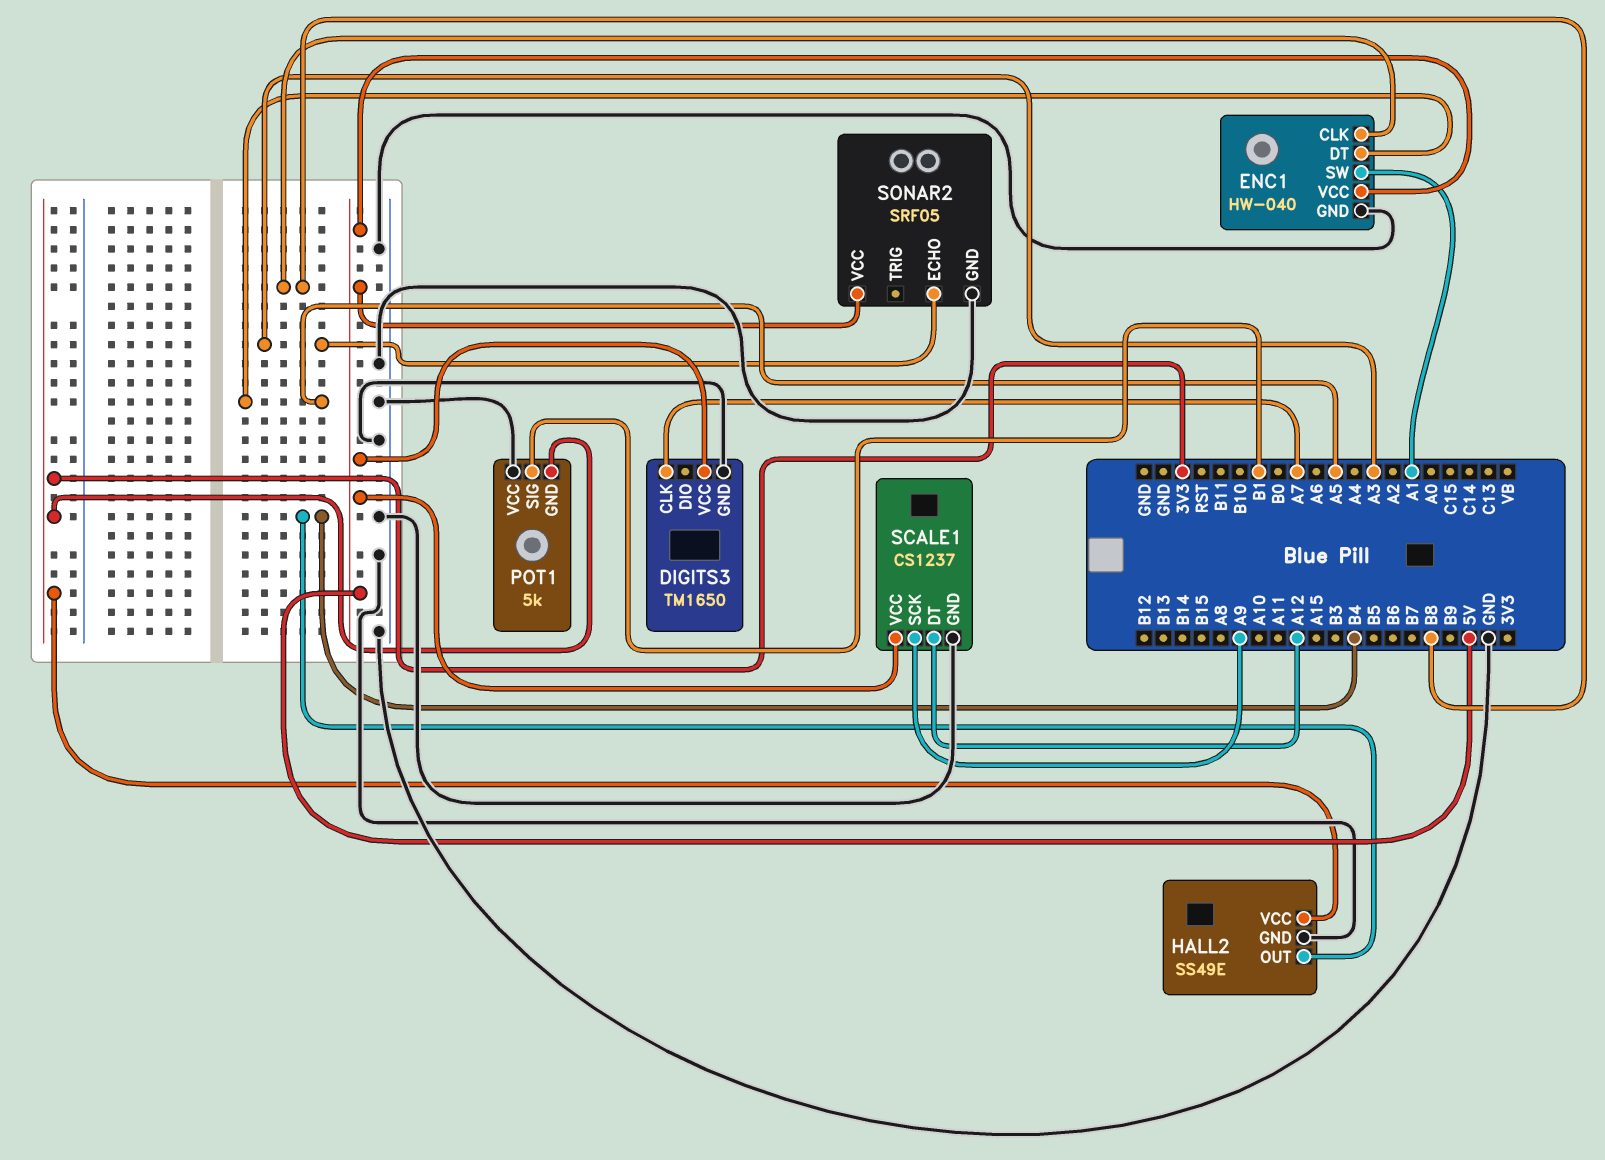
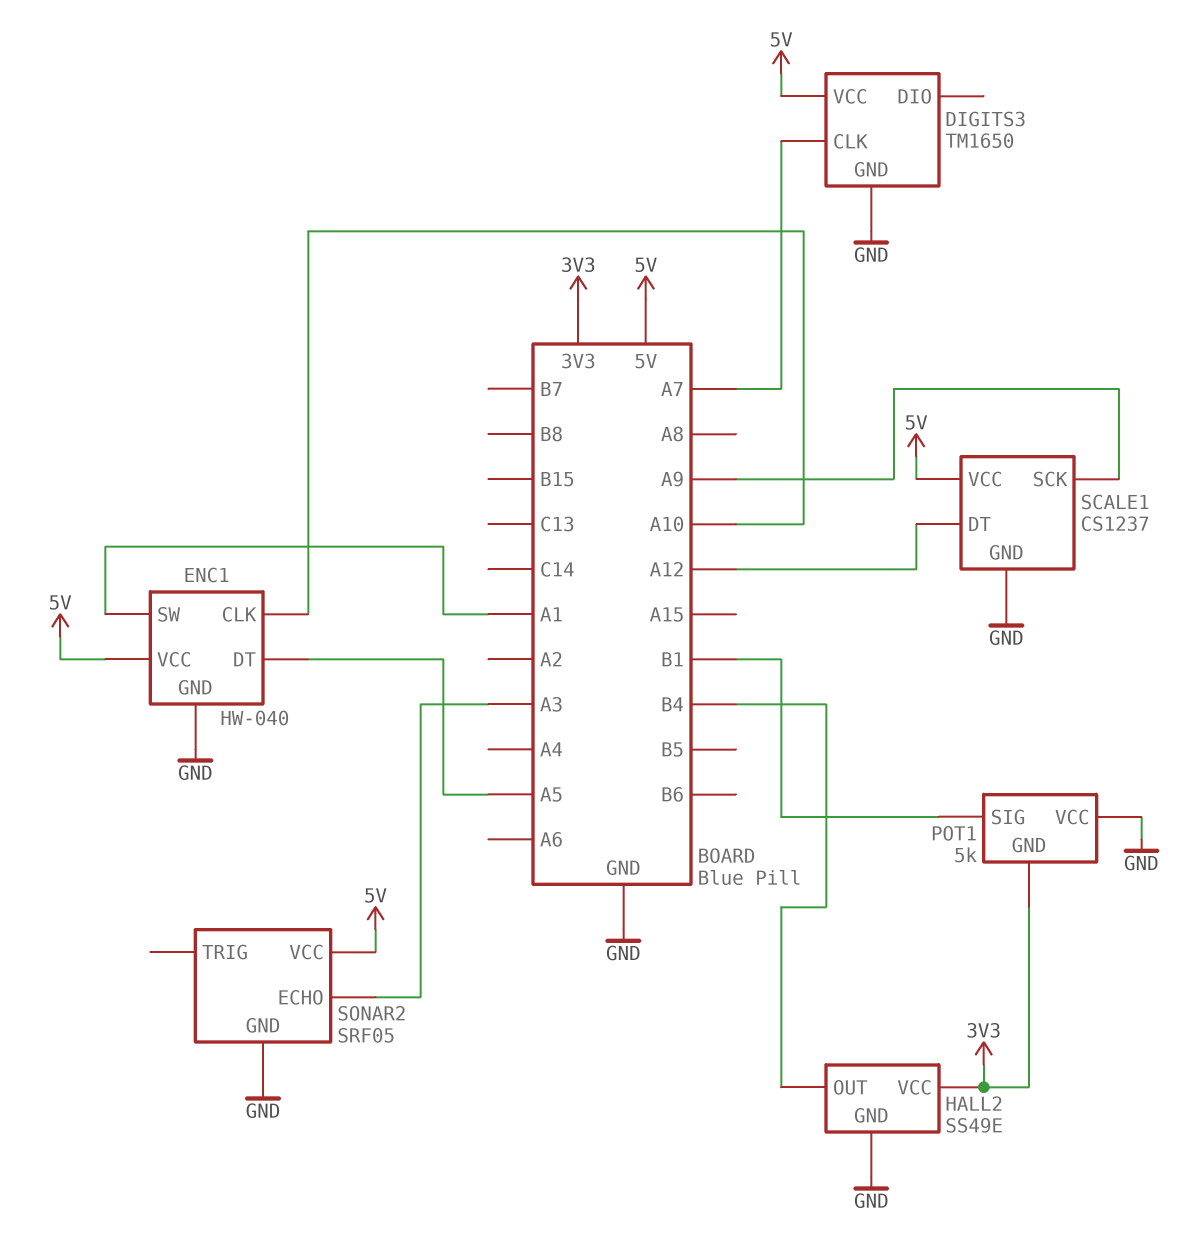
ENC1 pin CLK: B8 -> A10

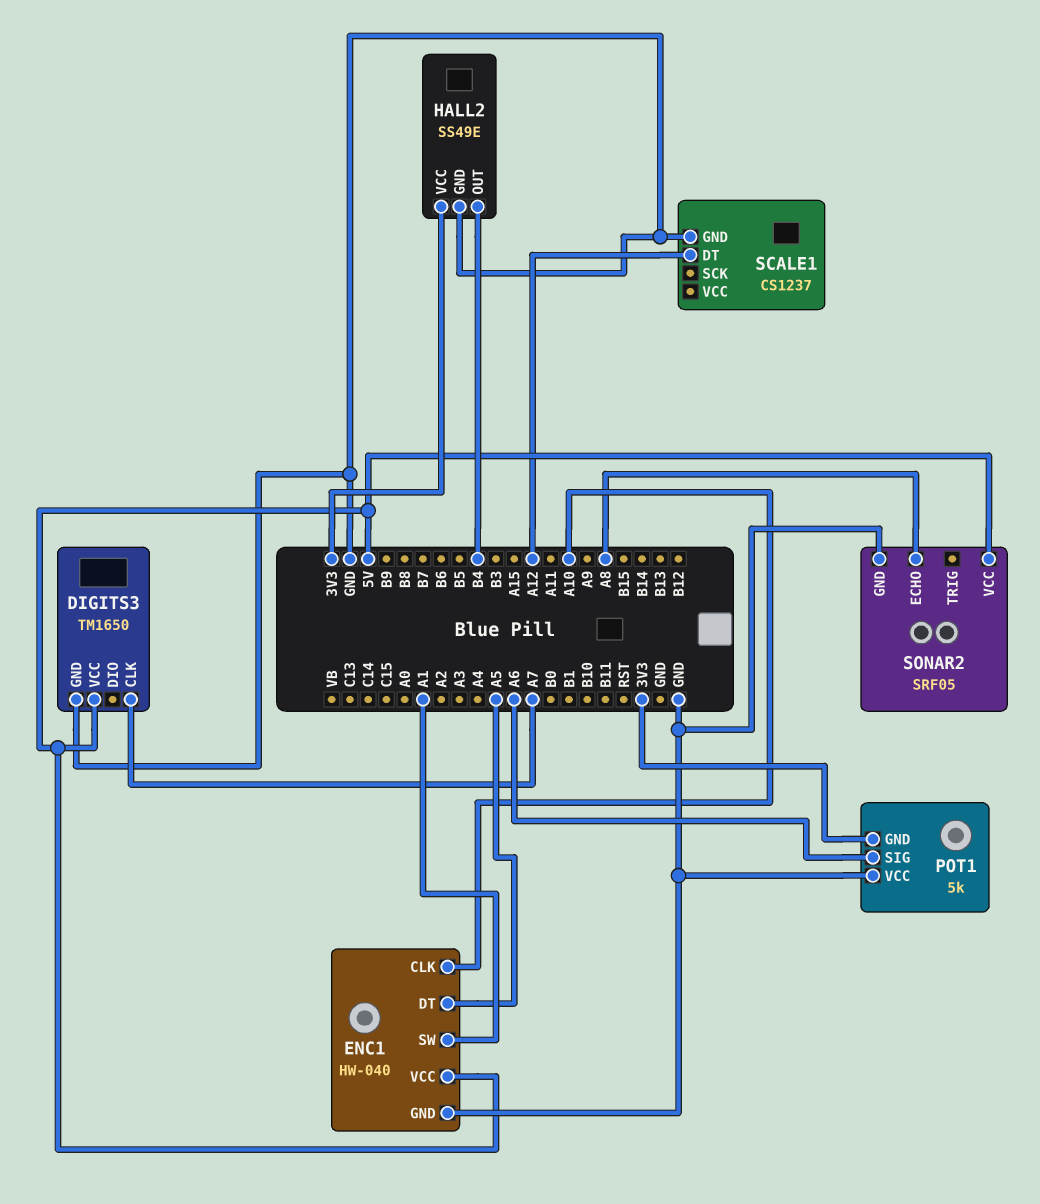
POT1 pin SIG: B1 -> A6
SCALE1 pin SCK: A9 -> none
SCALE1 pin VCC: 5V -> none
SONAR2 pin ECHO: A3 -> A8

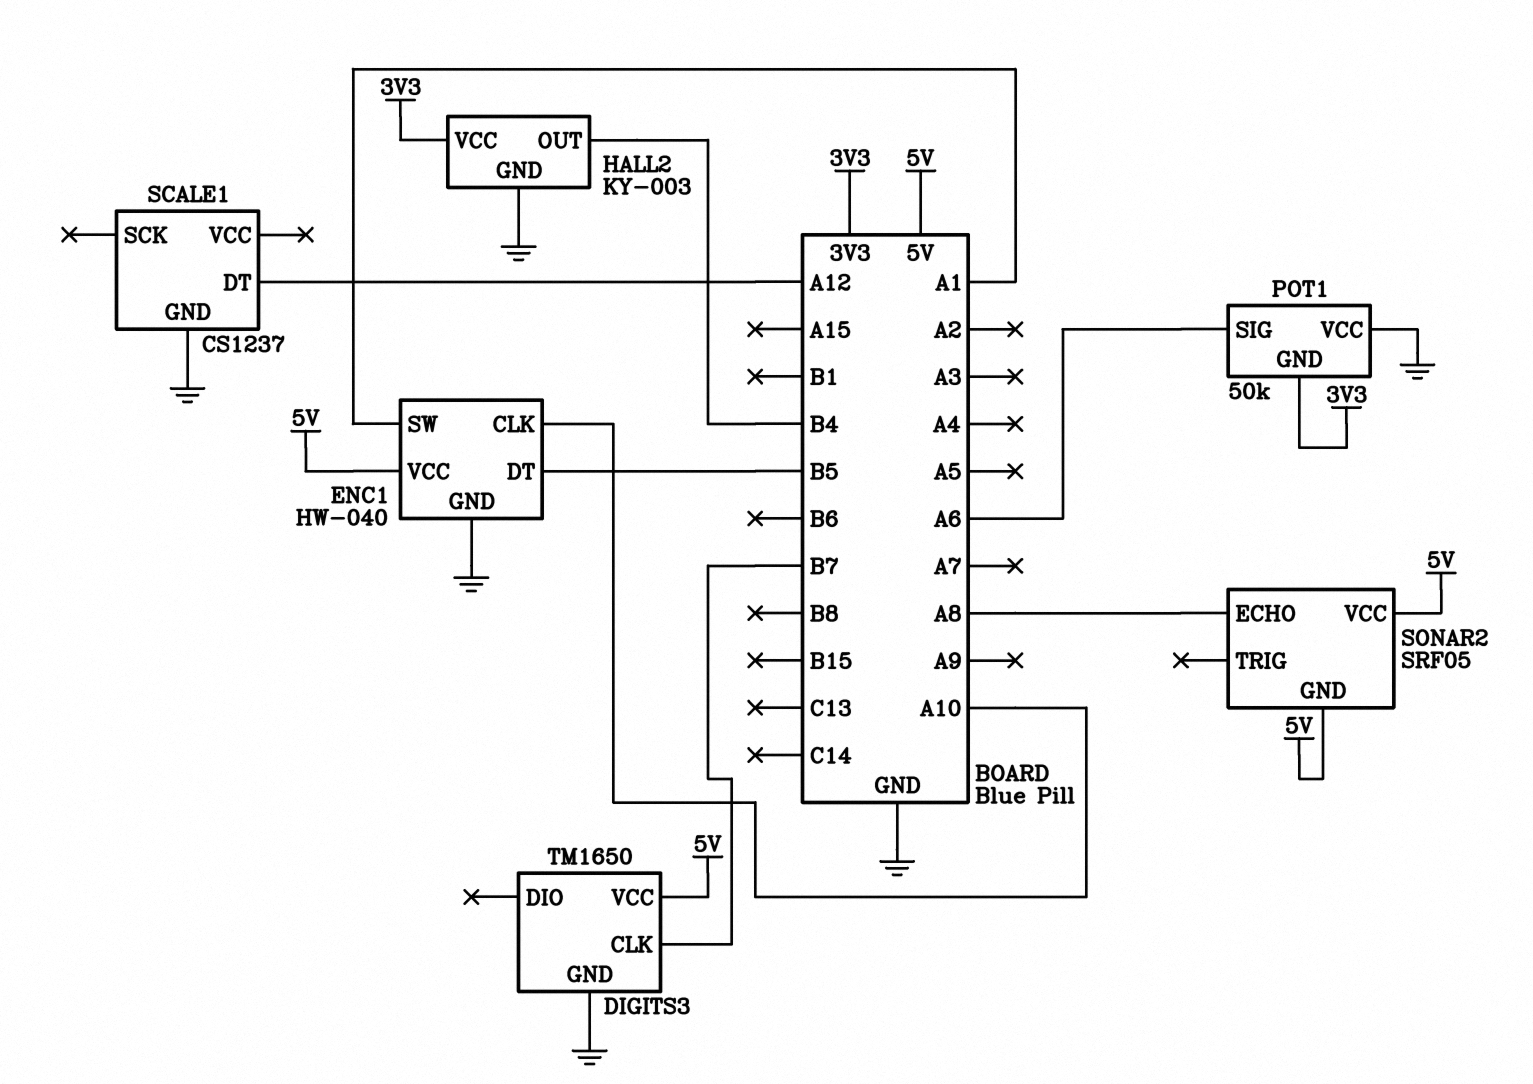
DIGITS3 pin CLK: A7 -> B7
ENC1 pin DT: A5 -> B5
HALL2: SS49E -> KY-003
POT1: 5k -> 50k
SONAR2 pin GND: GND -> 5V

